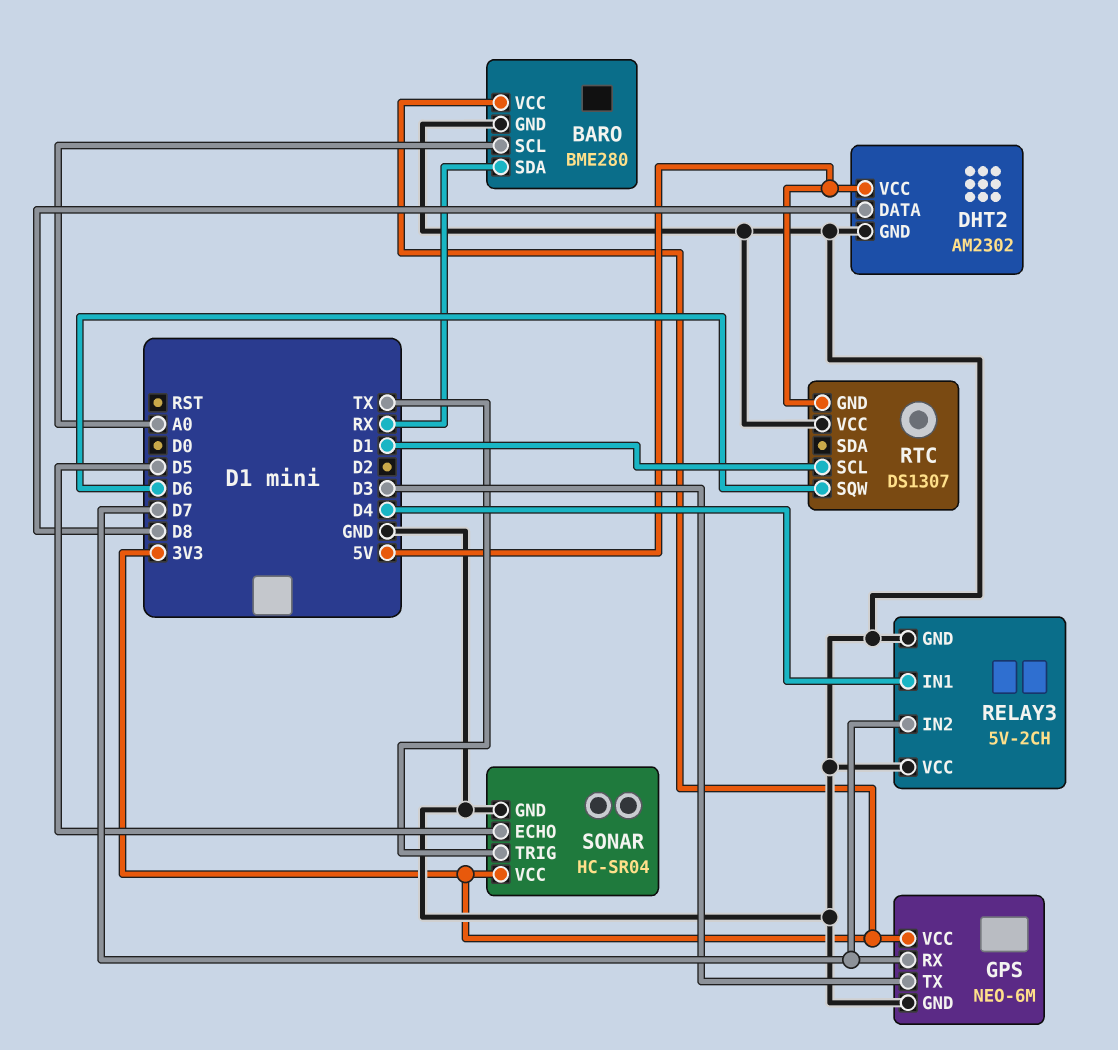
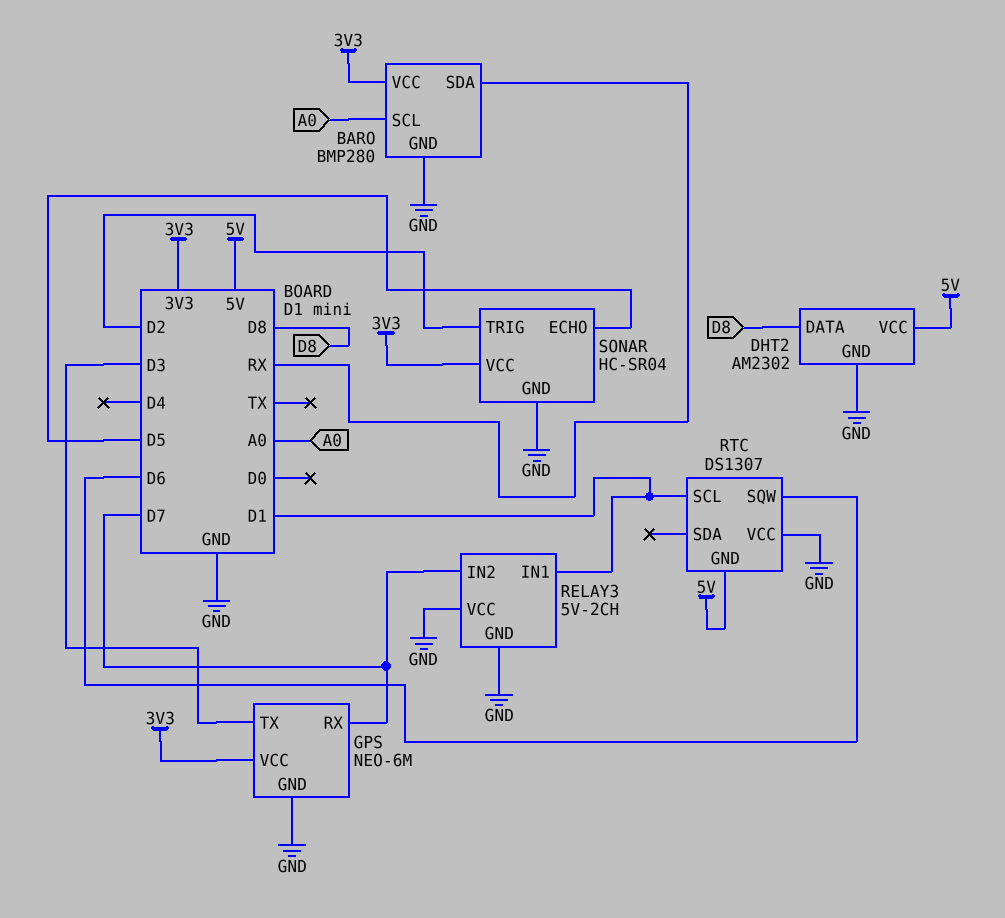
BARO: BME280 -> BMP280
RELAY3 pin IN1: D4 -> D1
SONAR pin TRIG: TX -> D2

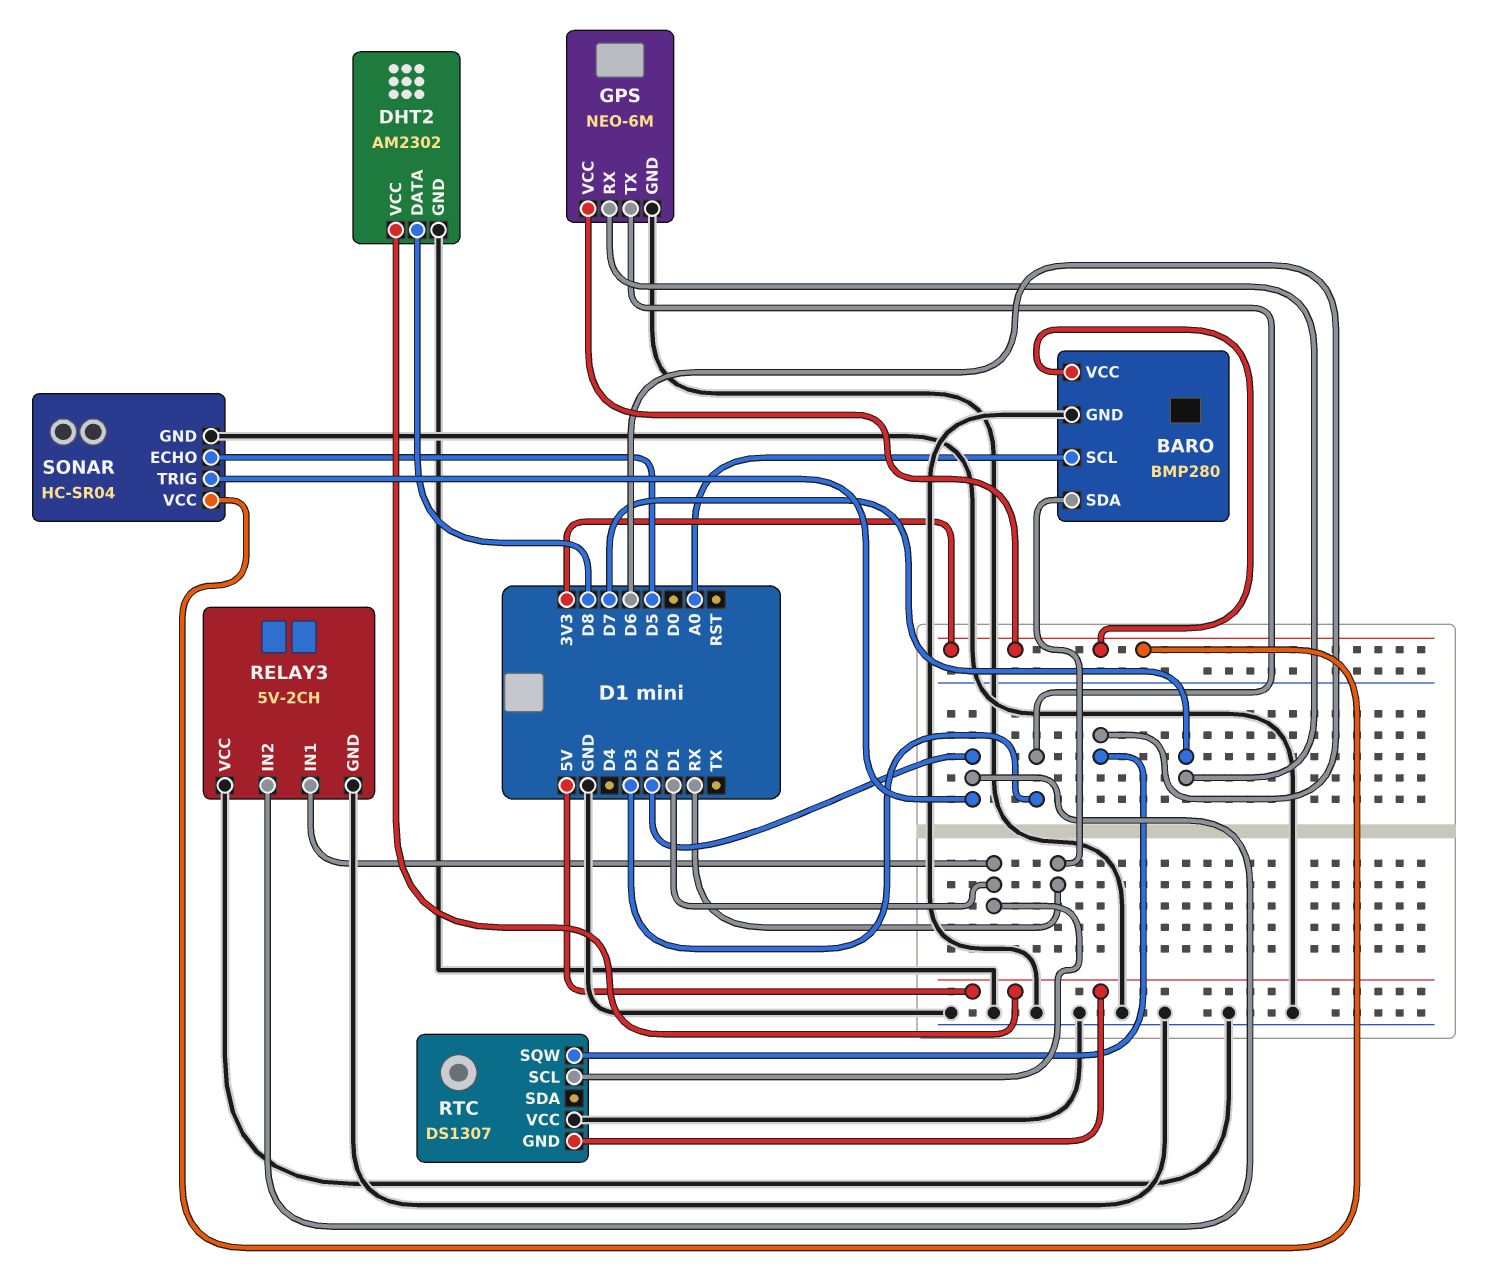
RELAY3 pin IN2: D7 -> D2

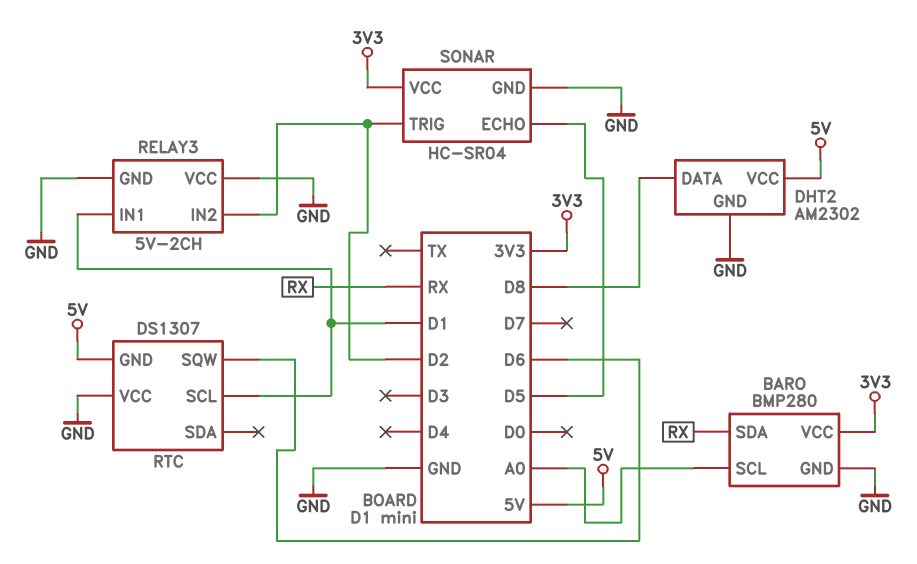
GPS: NEO-6M -> none
GPS pin GND: GND -> none
GPS pin RX: D7 -> none
GPS pin TX: D3 -> none
GPS pin VCC: 3V3 -> none

